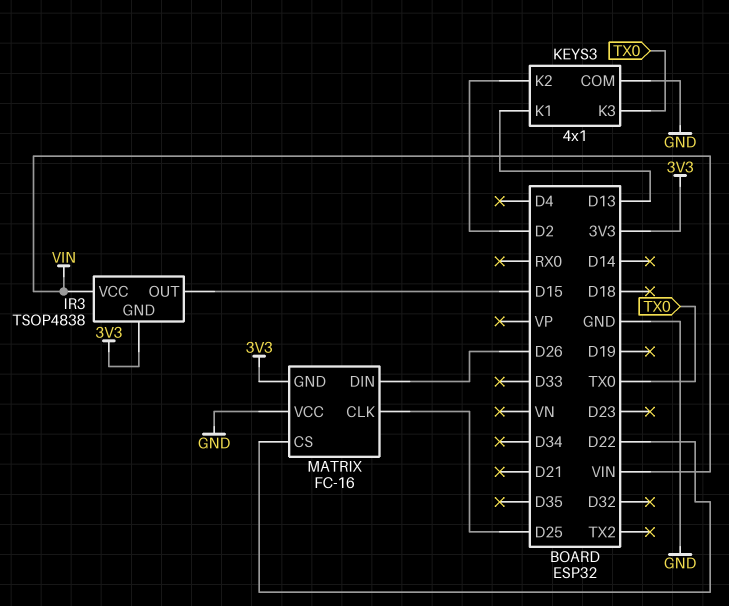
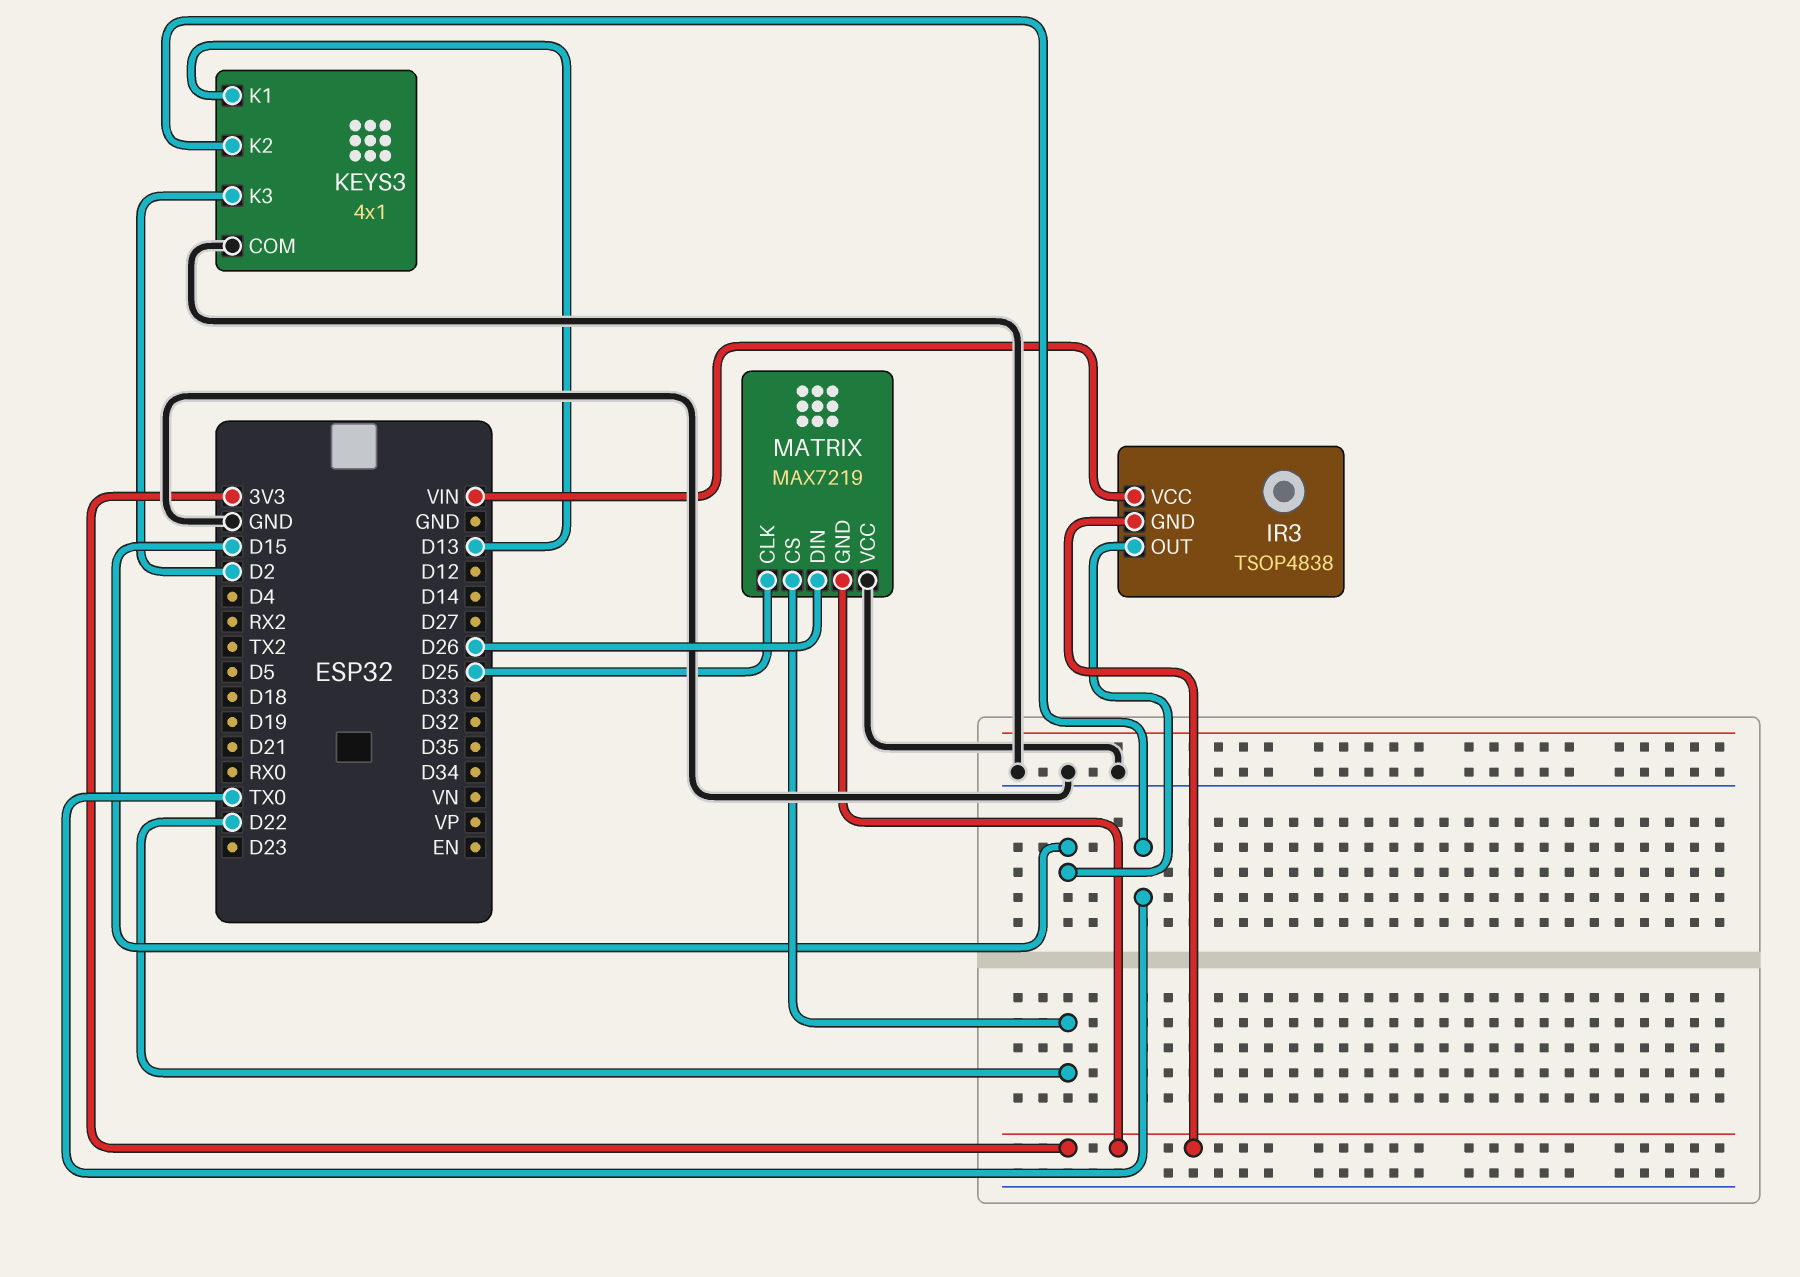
KEYS3 pin K2: D2 -> TX0
KEYS3 pin K3: TX0 -> D2
MATRIX: FC-16 -> MAX7219

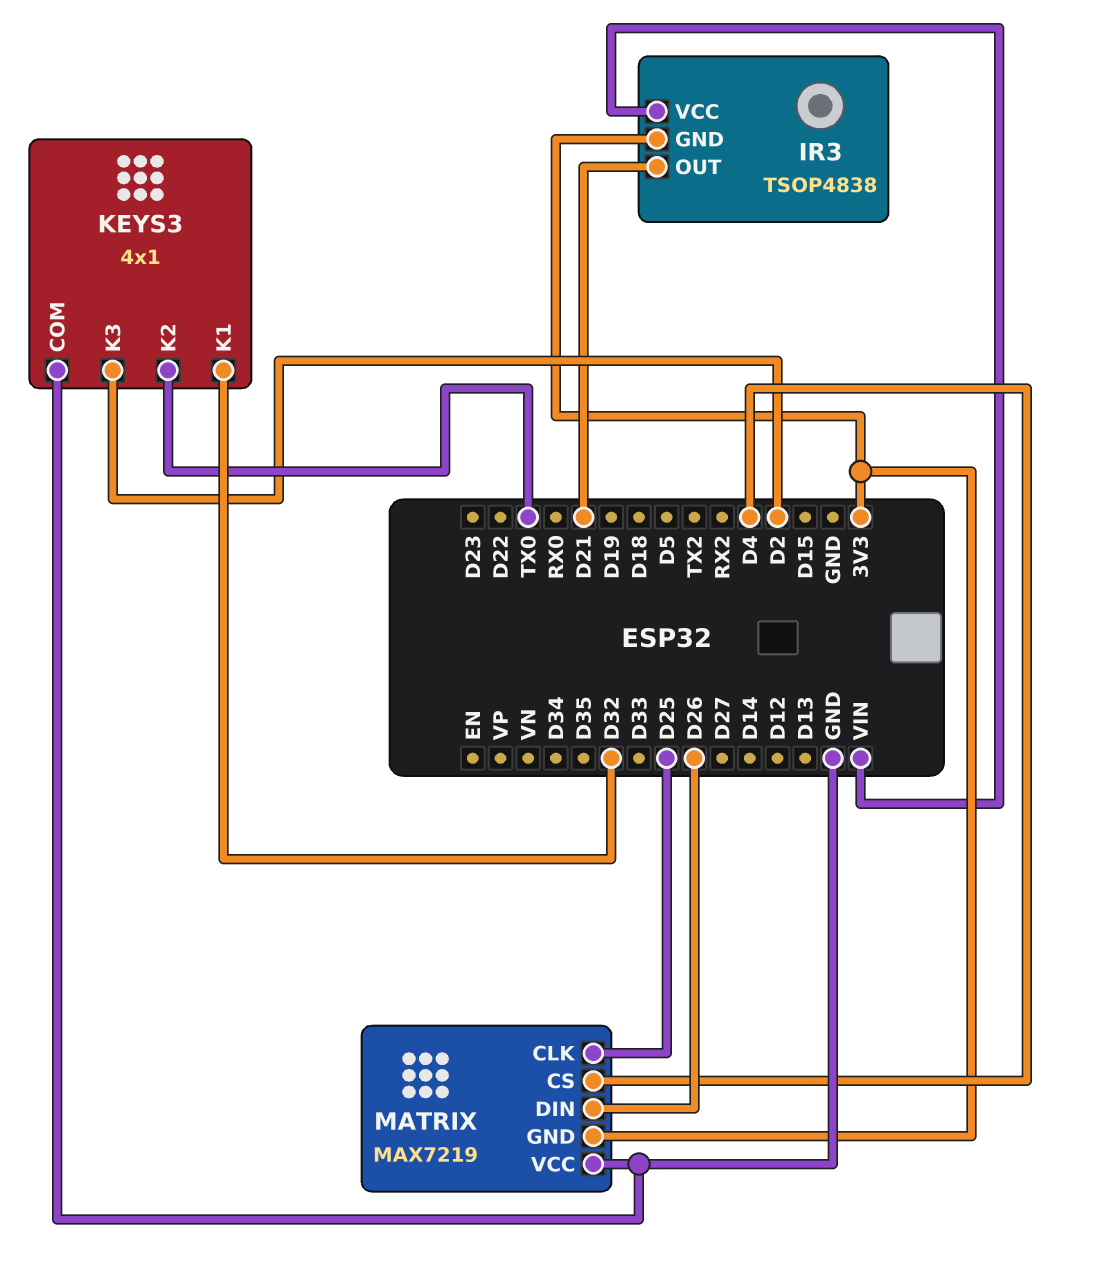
IR3 pin OUT: D15 -> D21
KEYS3 pin K1: D13 -> D32
MATRIX pin CS: D22 -> D4

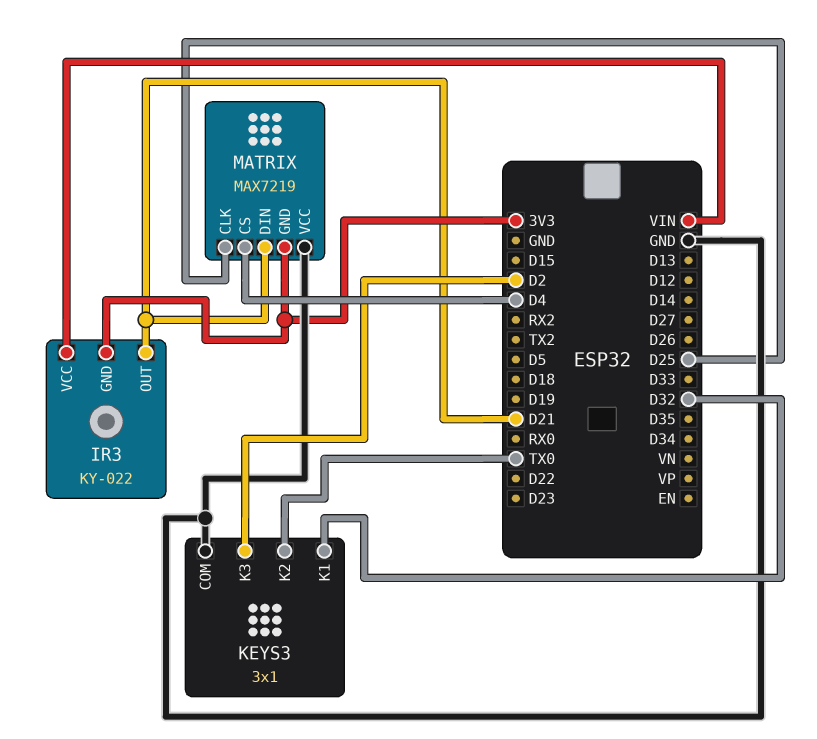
IR3: TSOP4838 -> KY-022
KEYS3: 4x1 -> 3x1
MATRIX pin DIN: D26 -> D21

